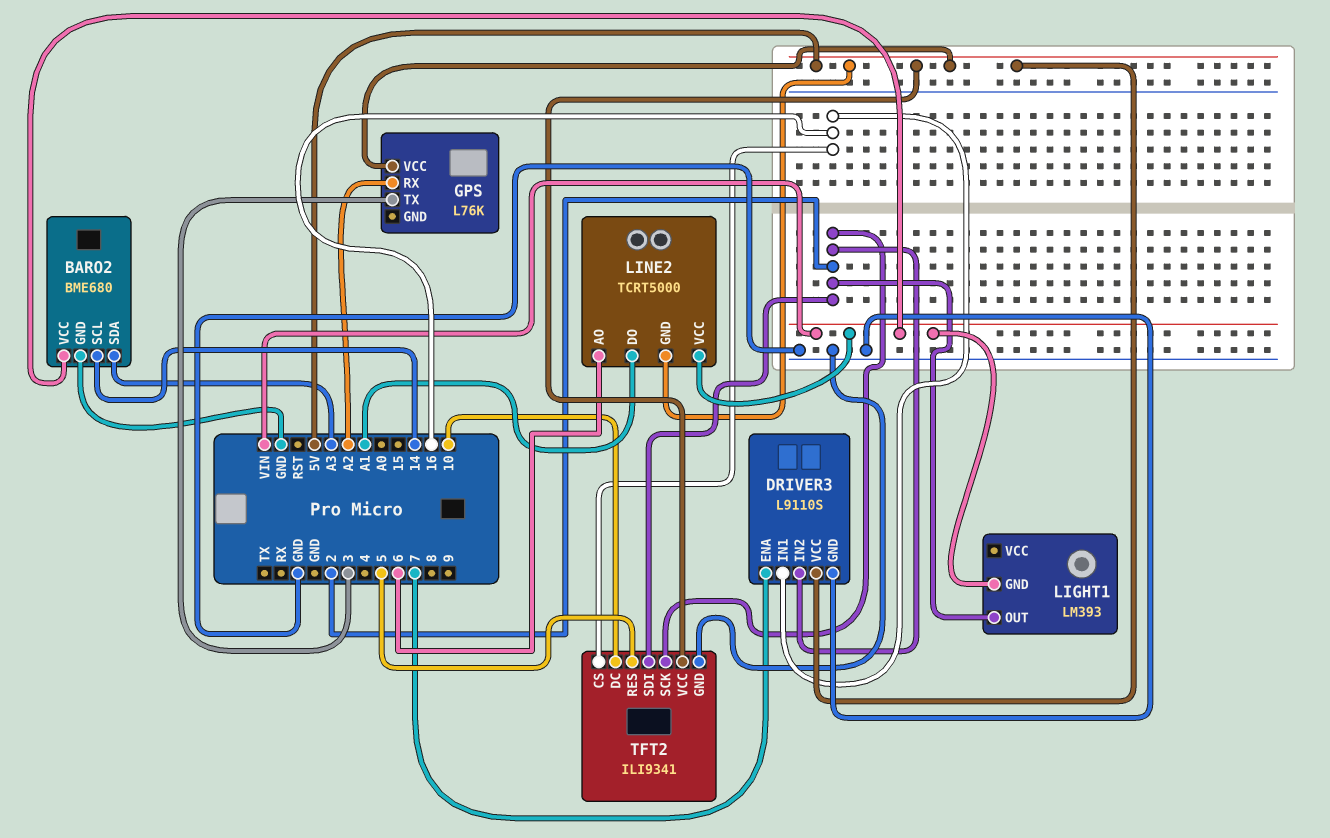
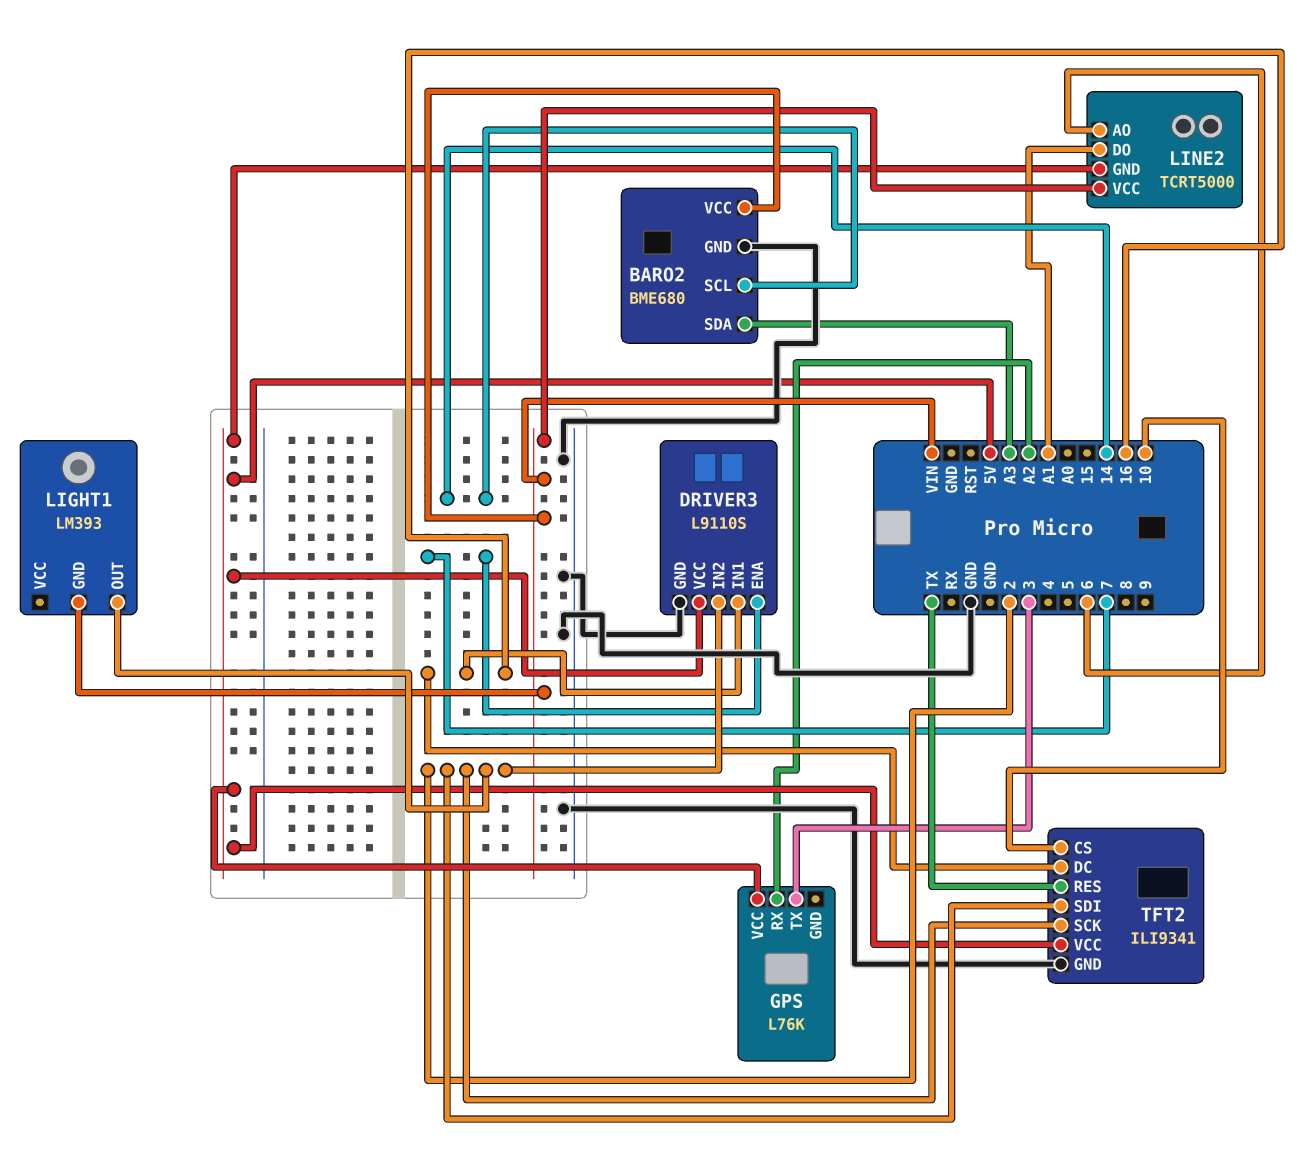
TFT2 pin CS: 16 -> 10
TFT2 pin DC: 10 -> 16
TFT2 pin RES: 5 -> TX

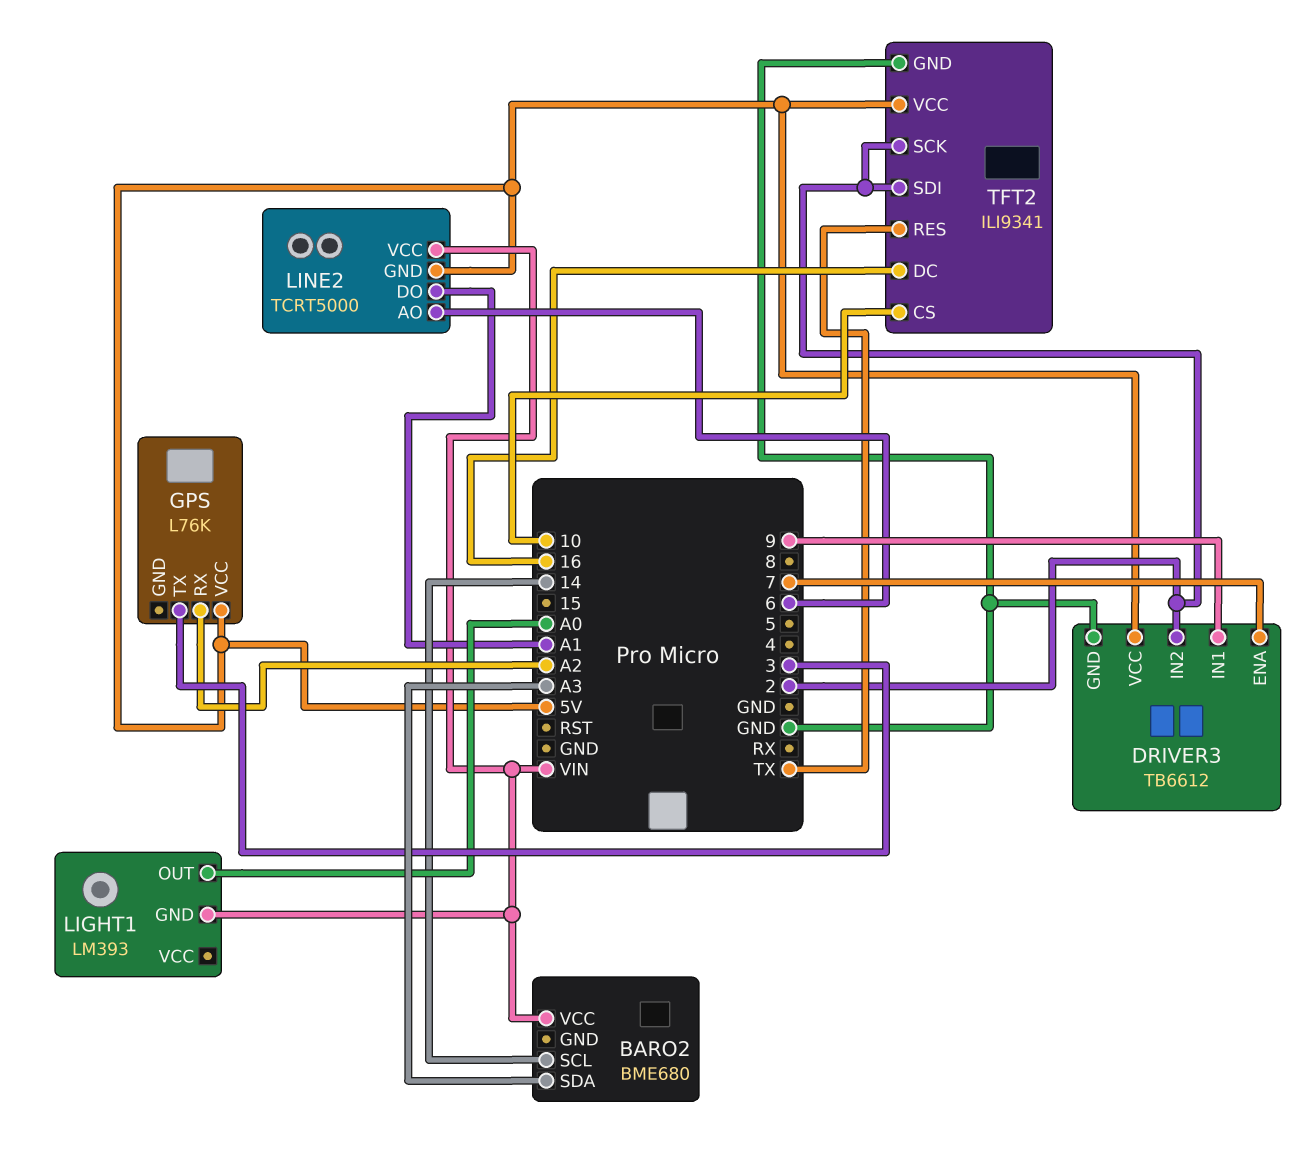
BARO2 pin GND: GND -> none
DRIVER3: L9110S -> TB6612
DRIVER3 pin IN1: 16 -> 9
LIGHT1 pin OUT: 2 -> A0

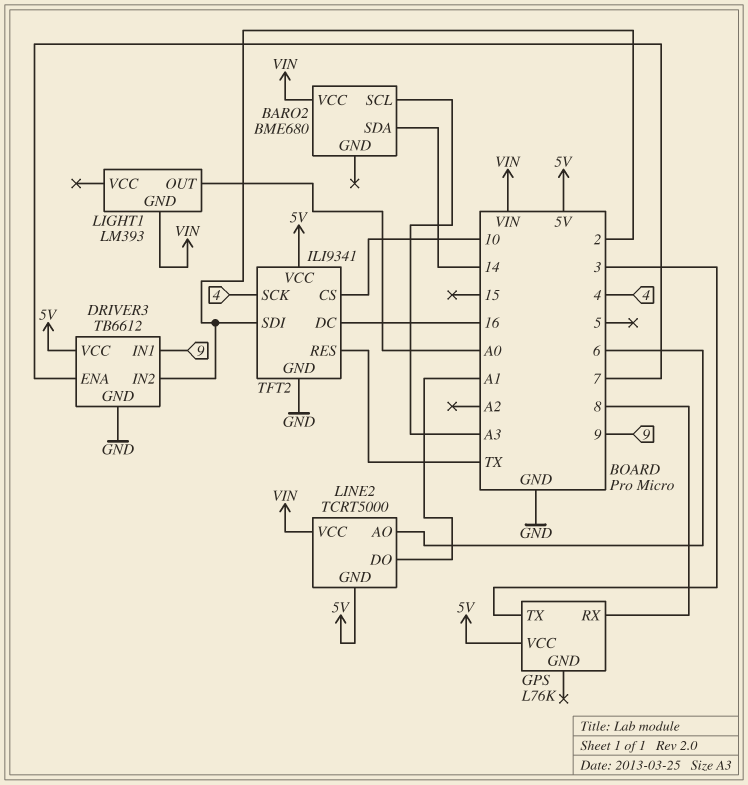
BARO2 pin SCL: 14 -> A3
BARO2 pin SDA: A3 -> 14
GPS pin RX: A2 -> 8
TFT2 pin SCK: 2 -> 4

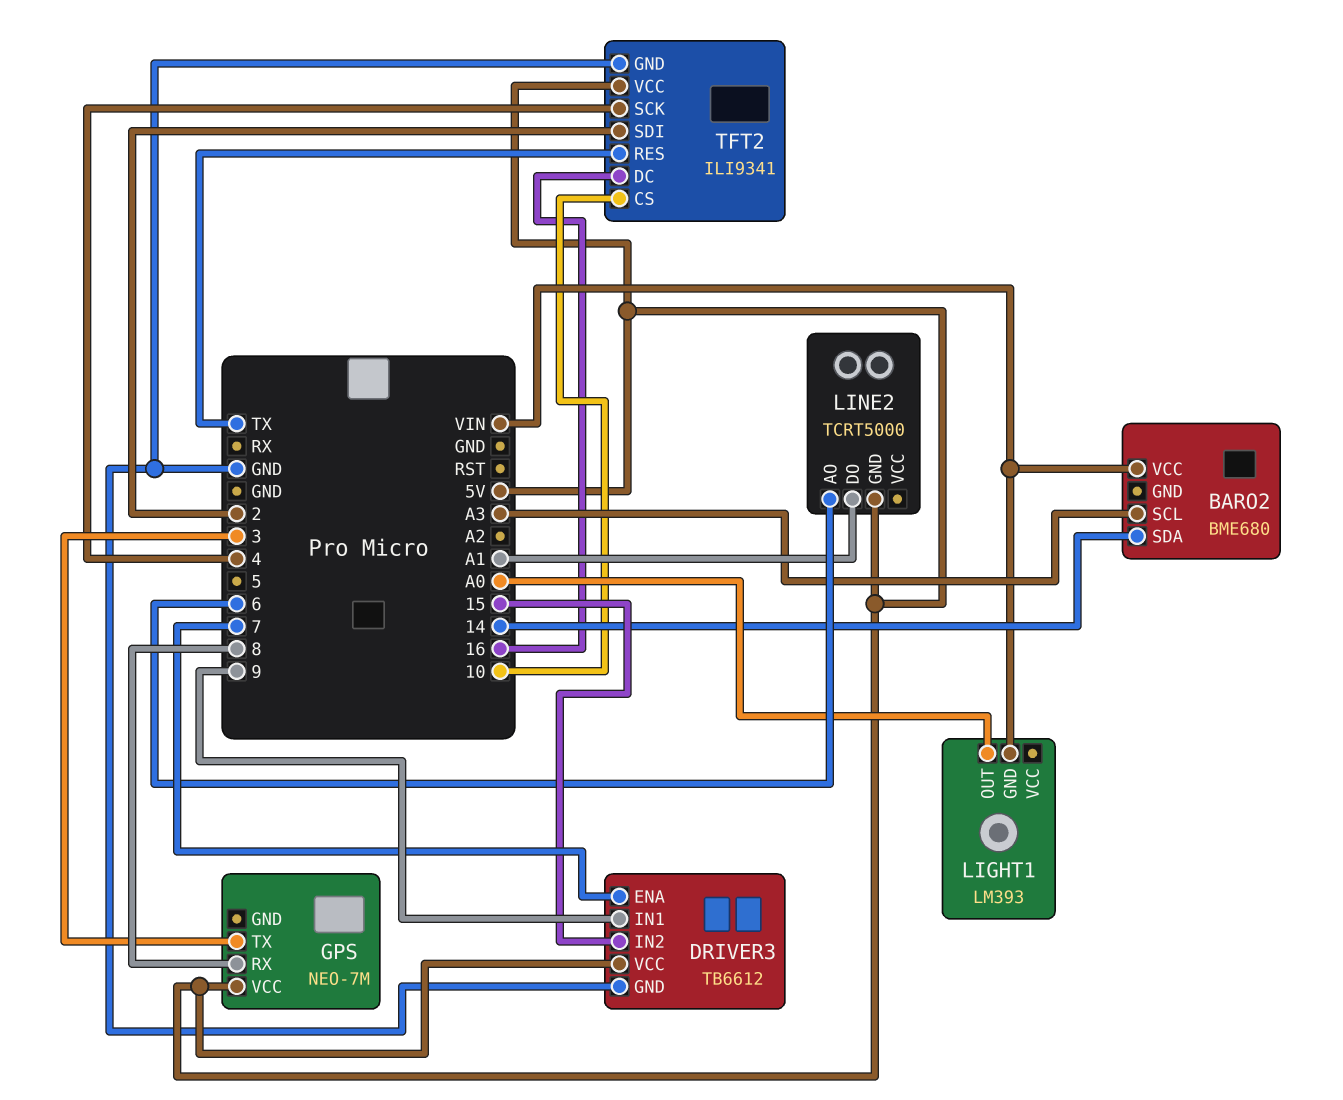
DRIVER3 pin IN2: 2 -> 15
GPS: L76K -> NEO-7M
LINE2 pin VCC: VIN -> none

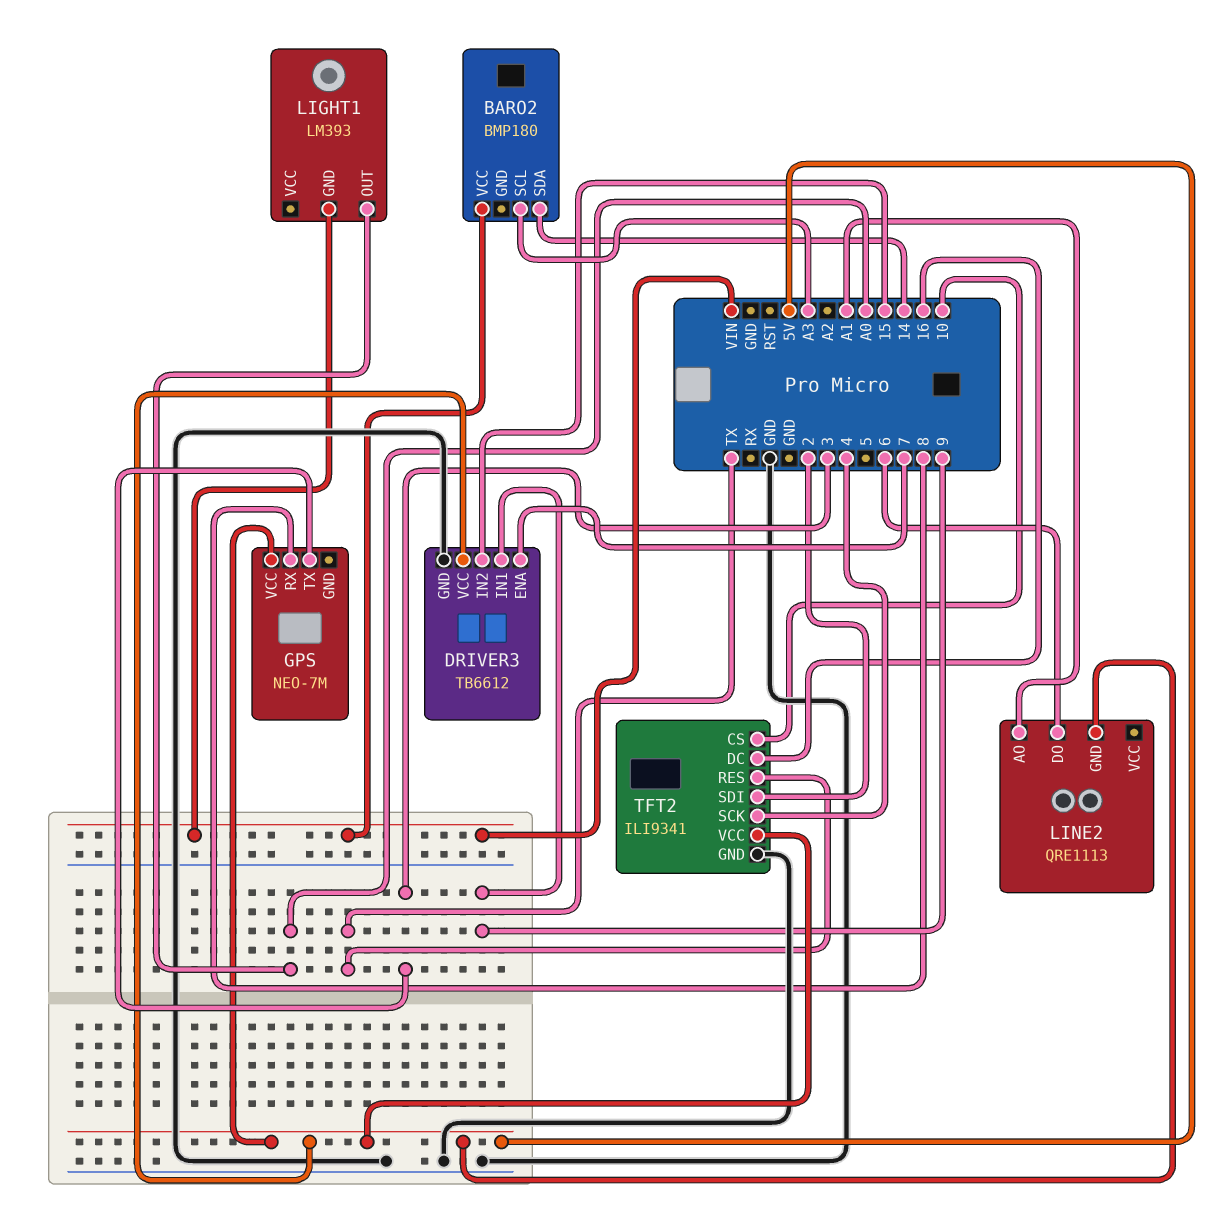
BARO2: BME680 -> BMP180
LINE2: TCRT5000 -> QRE1113
LINE2 pin AO: 6 -> A1
LINE2 pin DO: A1 -> 6

